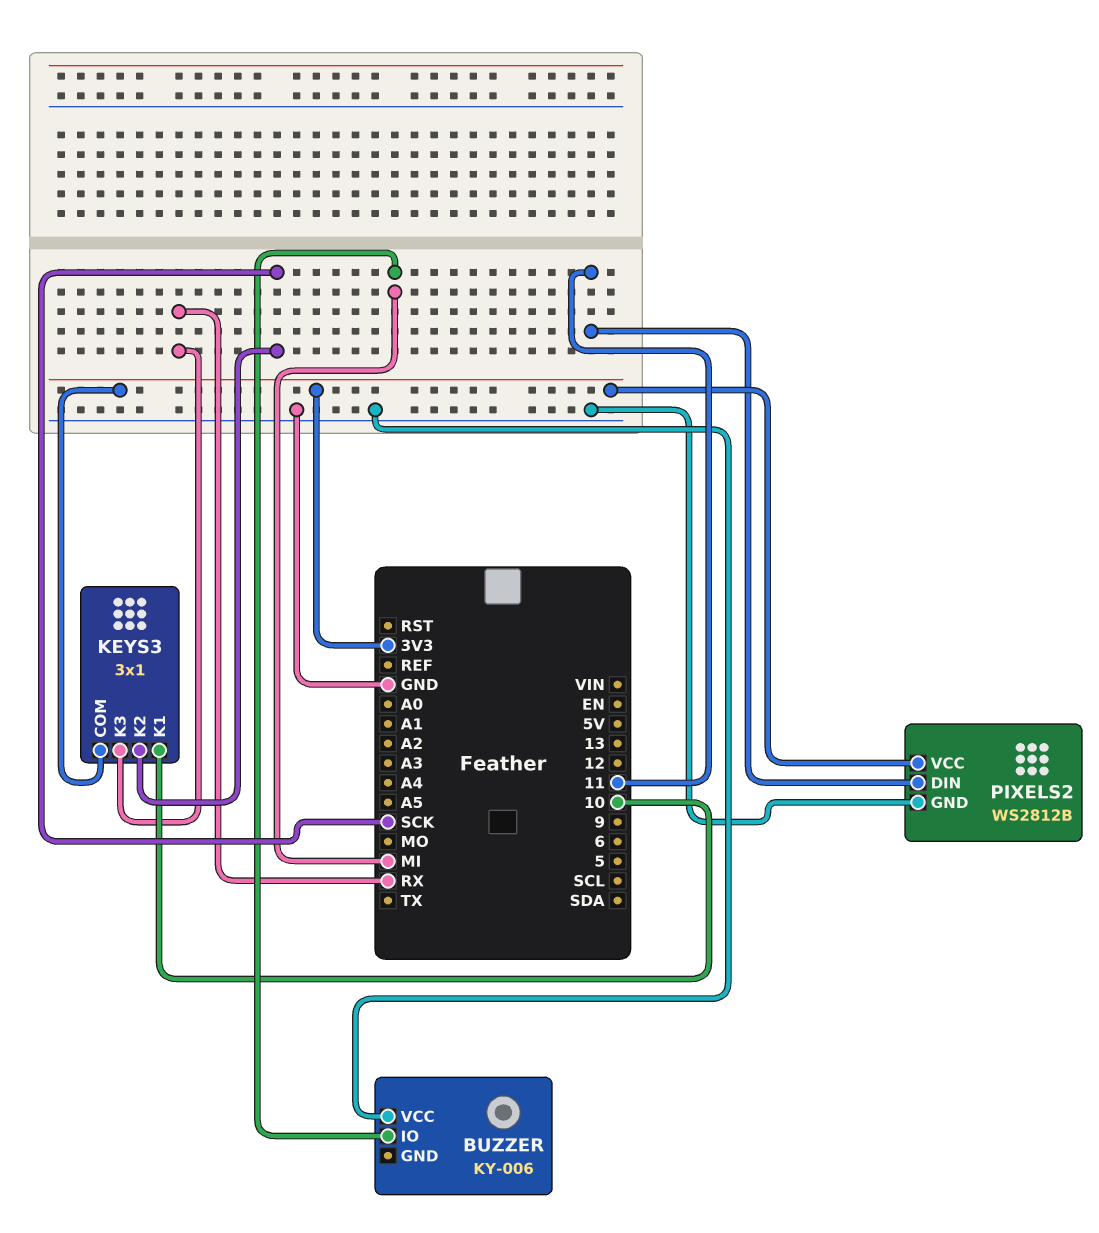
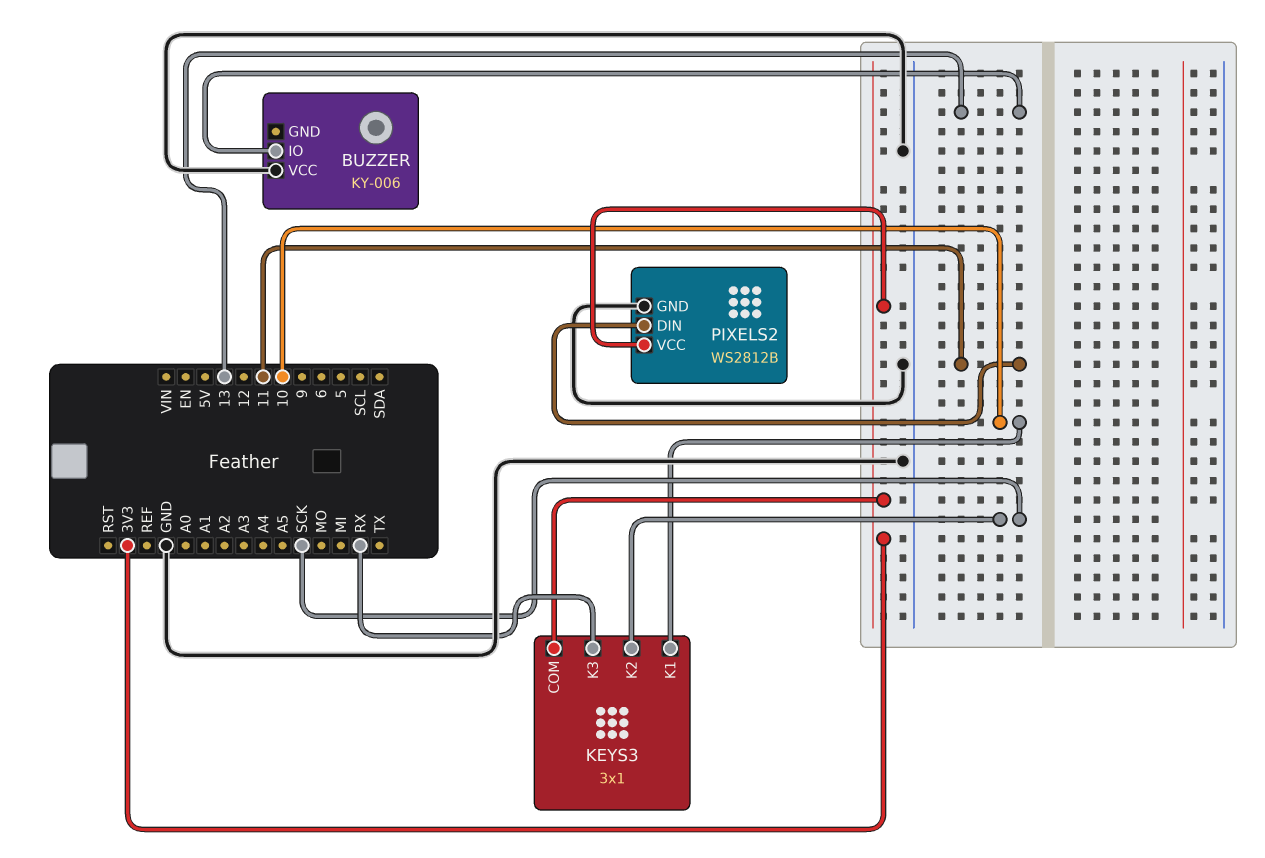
BUZZER pin IO: MI -> 13

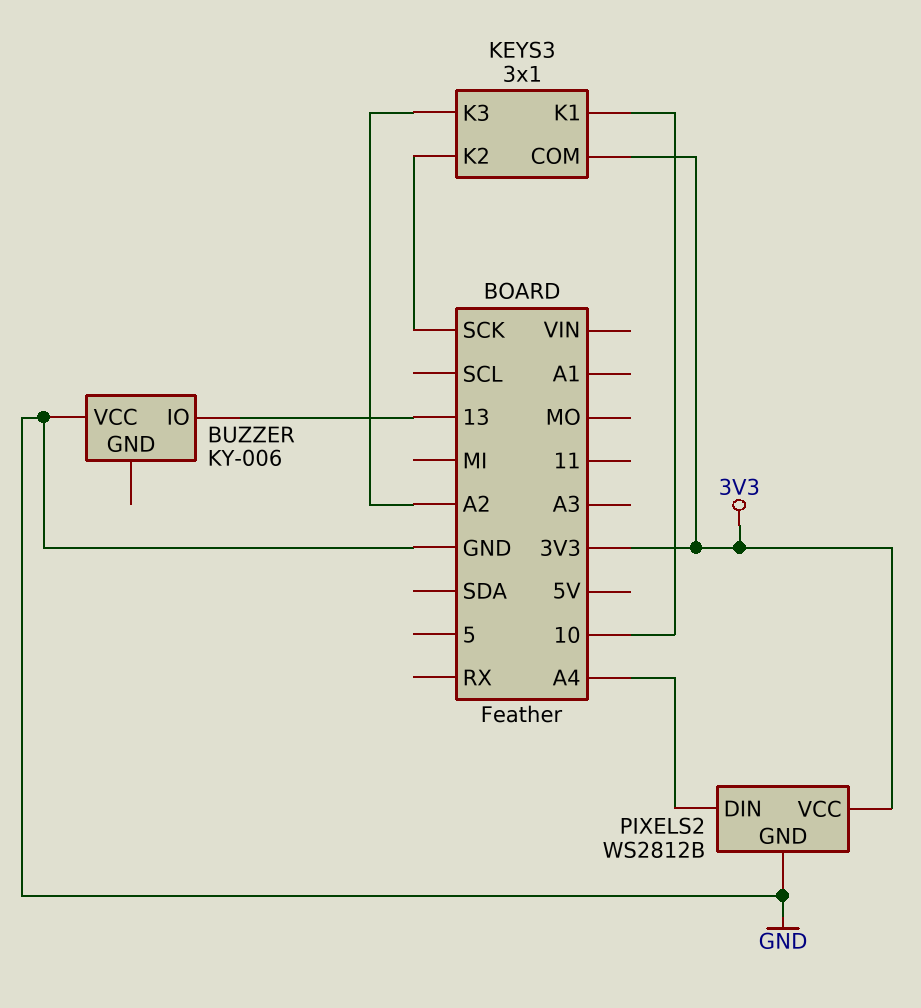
KEYS3 pin K3: RX -> A2
PIXELS2 pin DIN: 11 -> A4

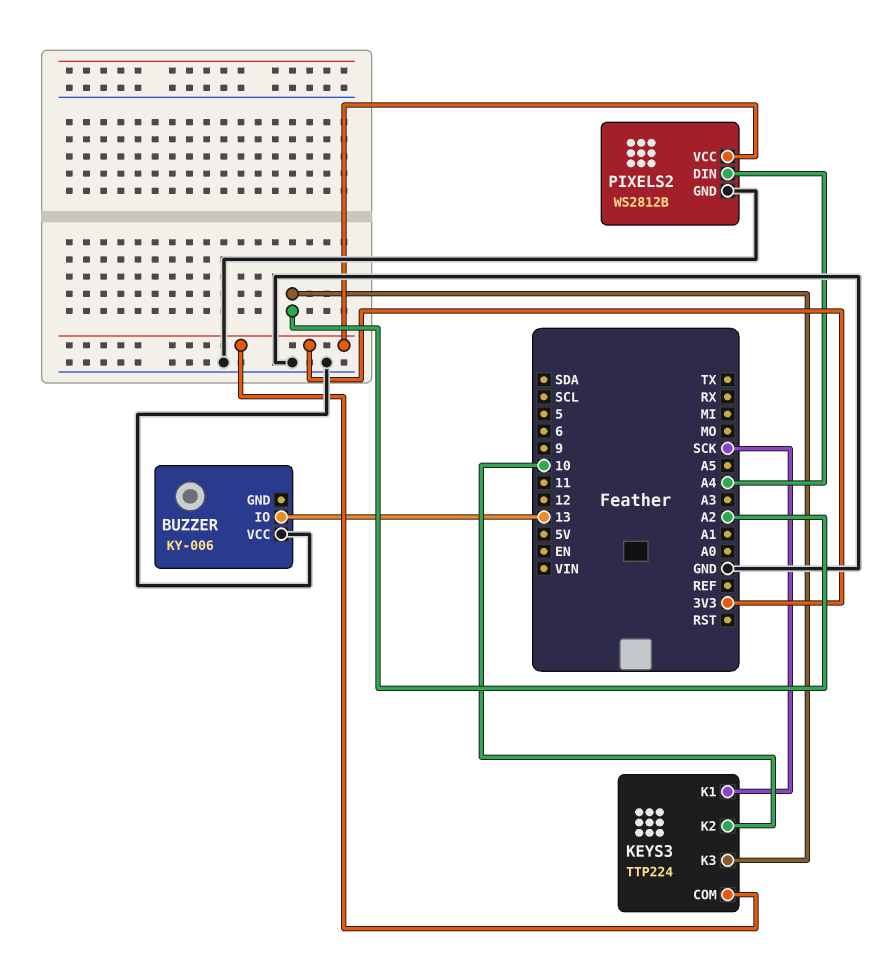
KEYS3: 3x1 -> TTP224
KEYS3 pin K1: 10 -> SCK
KEYS3 pin K2: SCK -> 10

